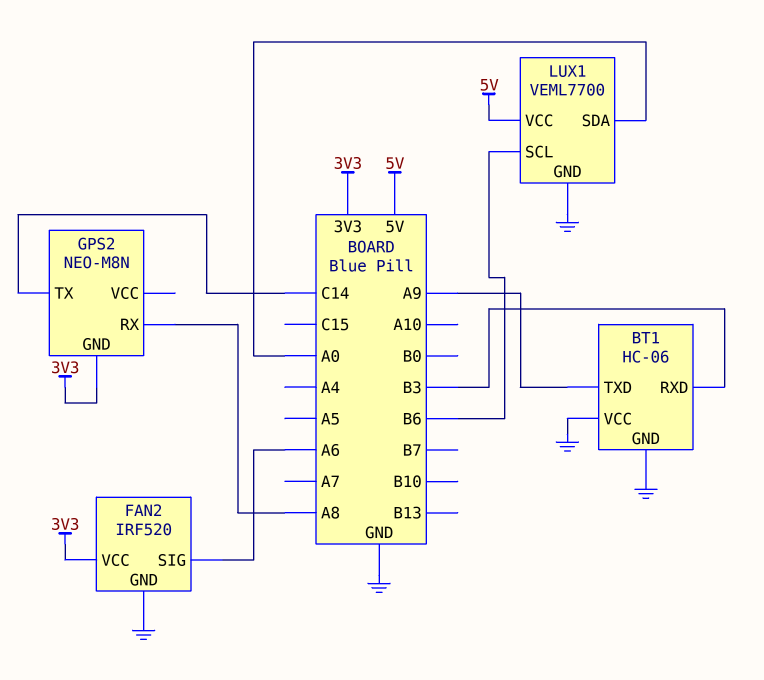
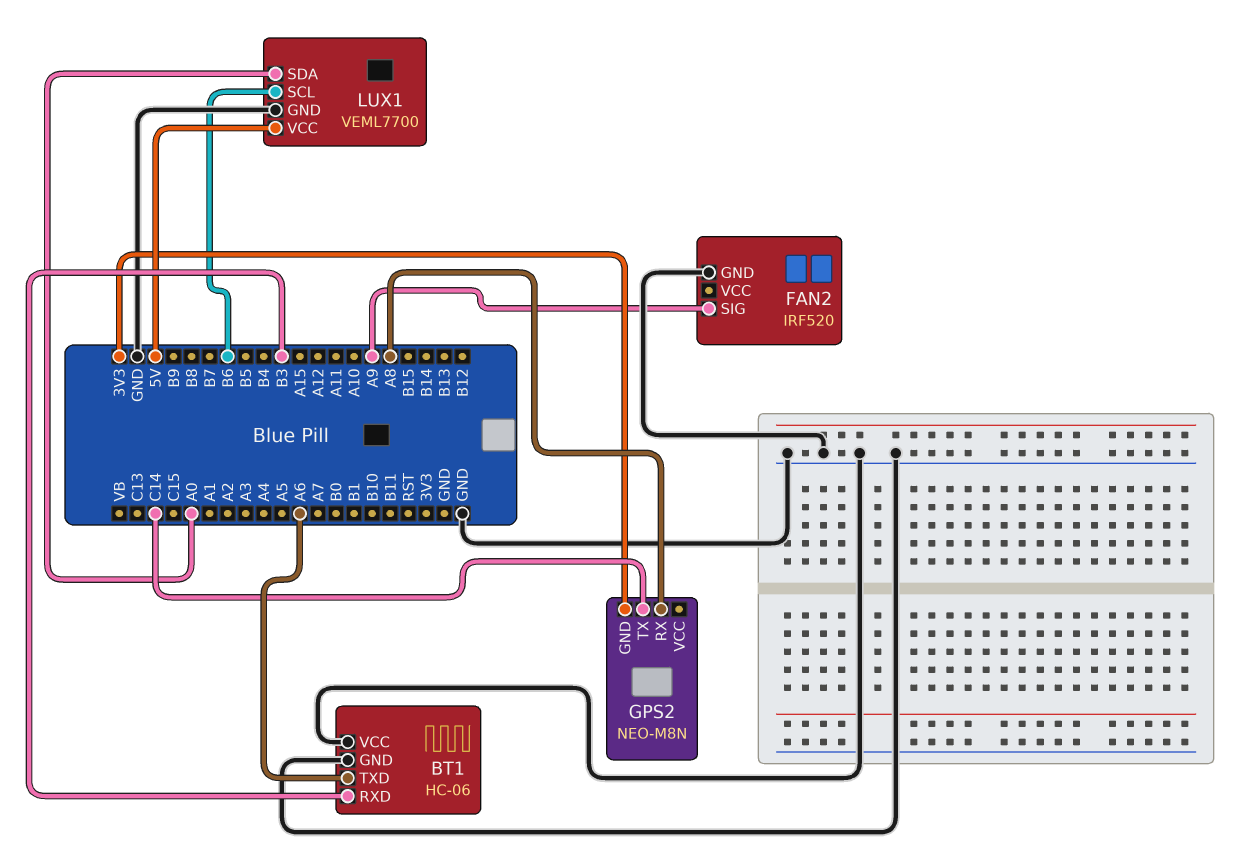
BT1 pin TXD: A9 -> A6
FAN2 pin SIG: A6 -> A9
FAN2 pin VCC: 3V3 -> none

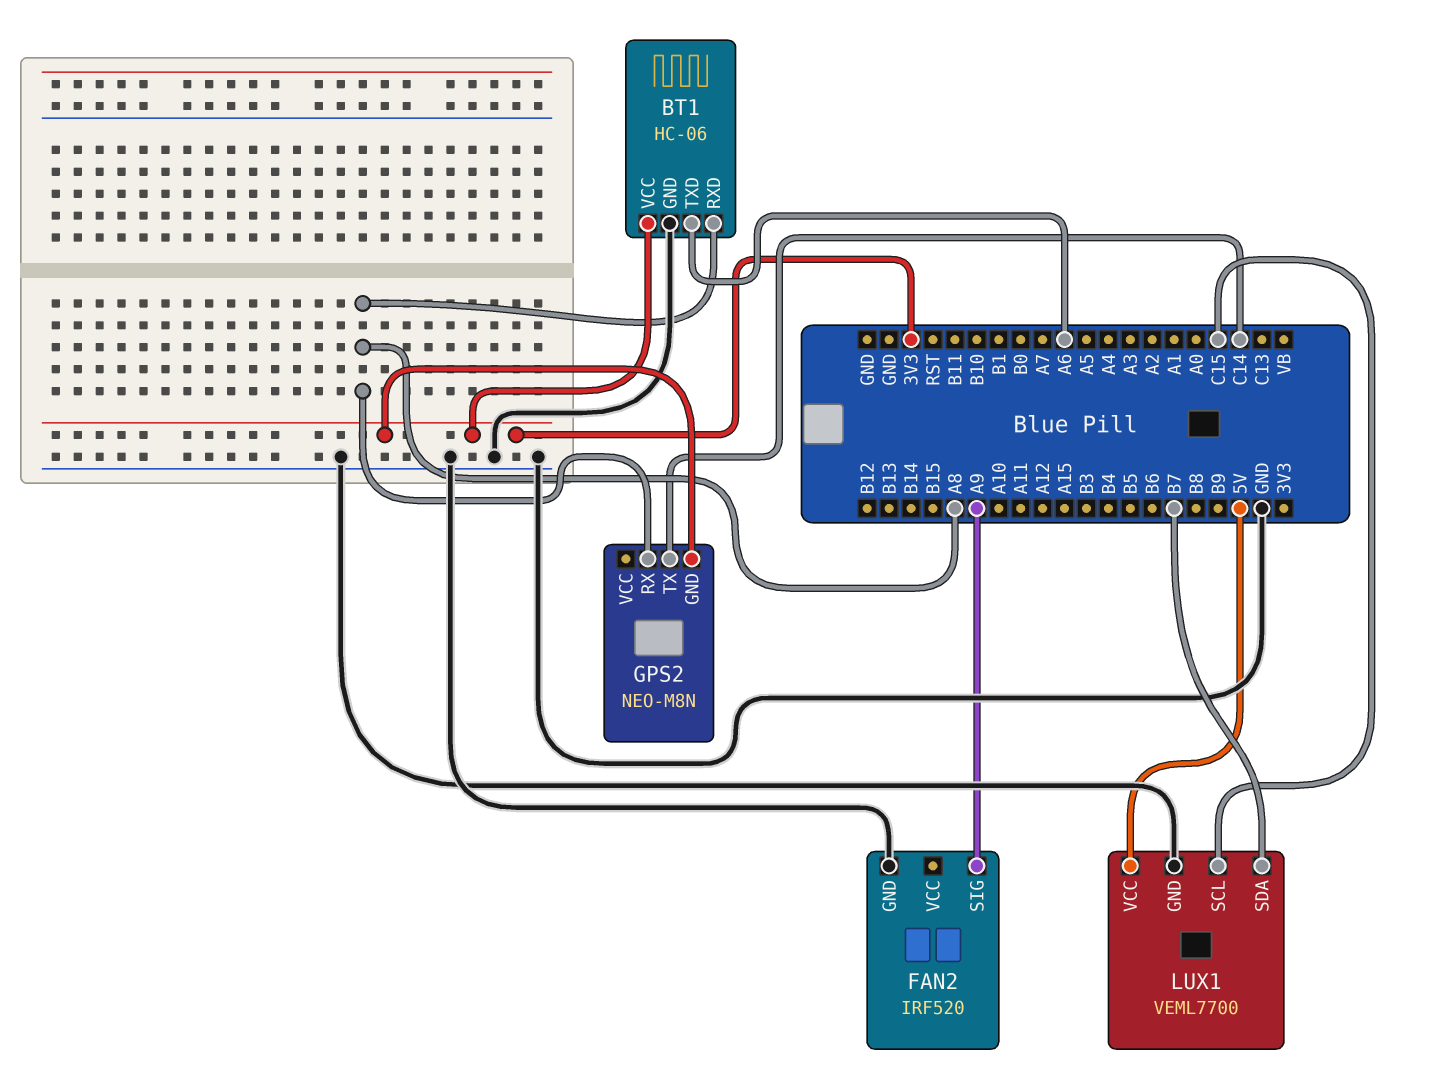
BT1 pin RXD: B3 -> A8
BT1 pin VCC: GND -> 3V3
LUX1 pin SCL: B6 -> C15
LUX1 pin SDA: A0 -> B7

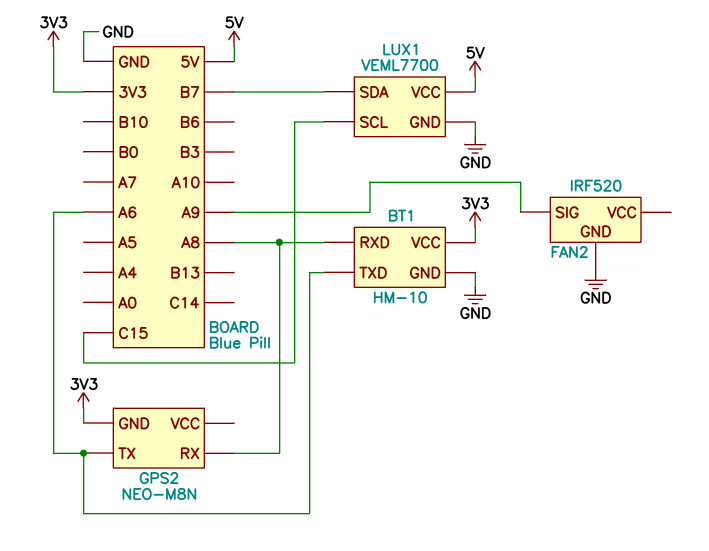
BT1: HC-06 -> HM-10
GPS2 pin TX: C14 -> A6

